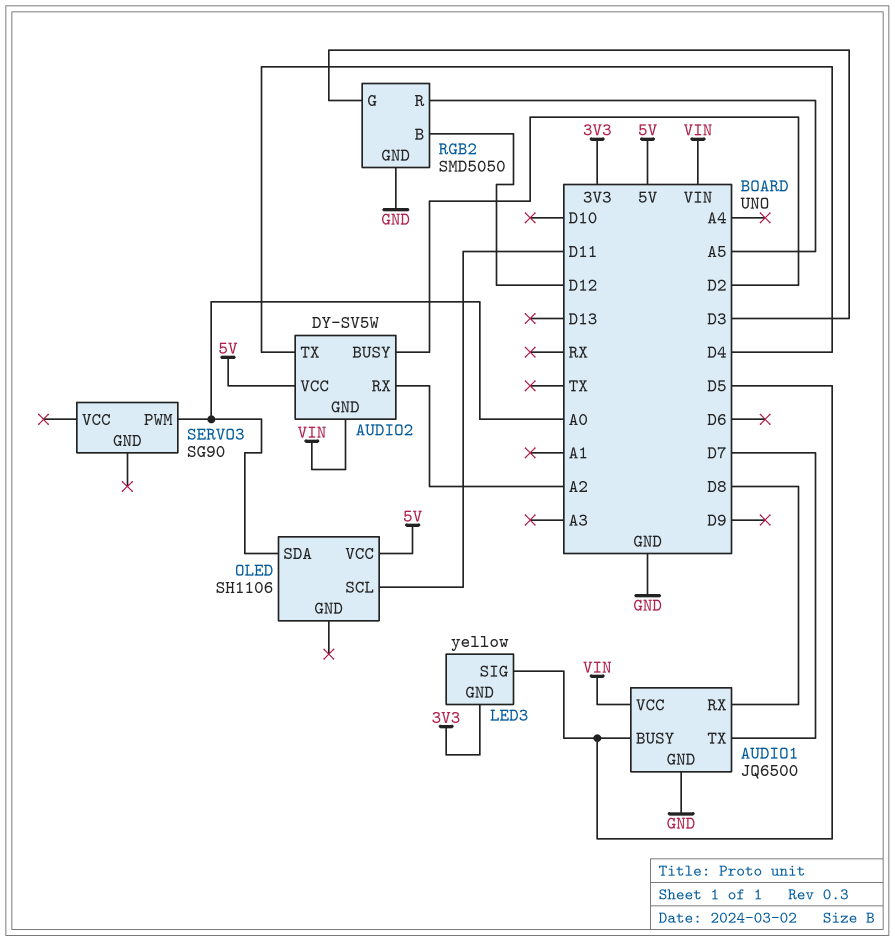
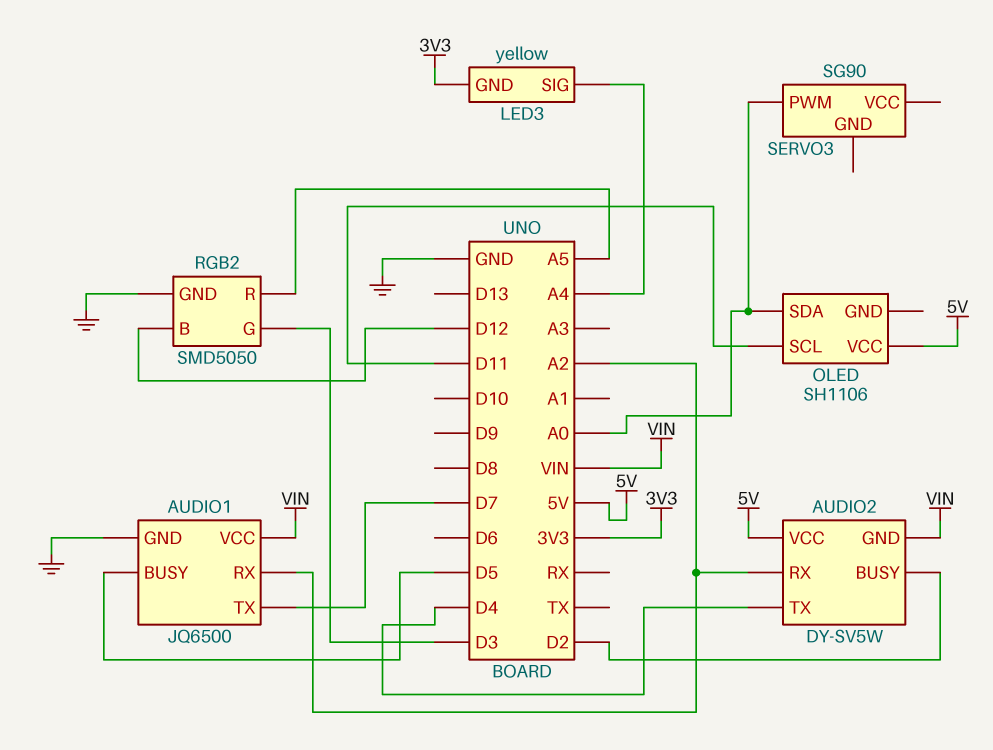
AUDIO1 pin RX: D8 -> A2
LED3 pin SIG: D5 -> A4

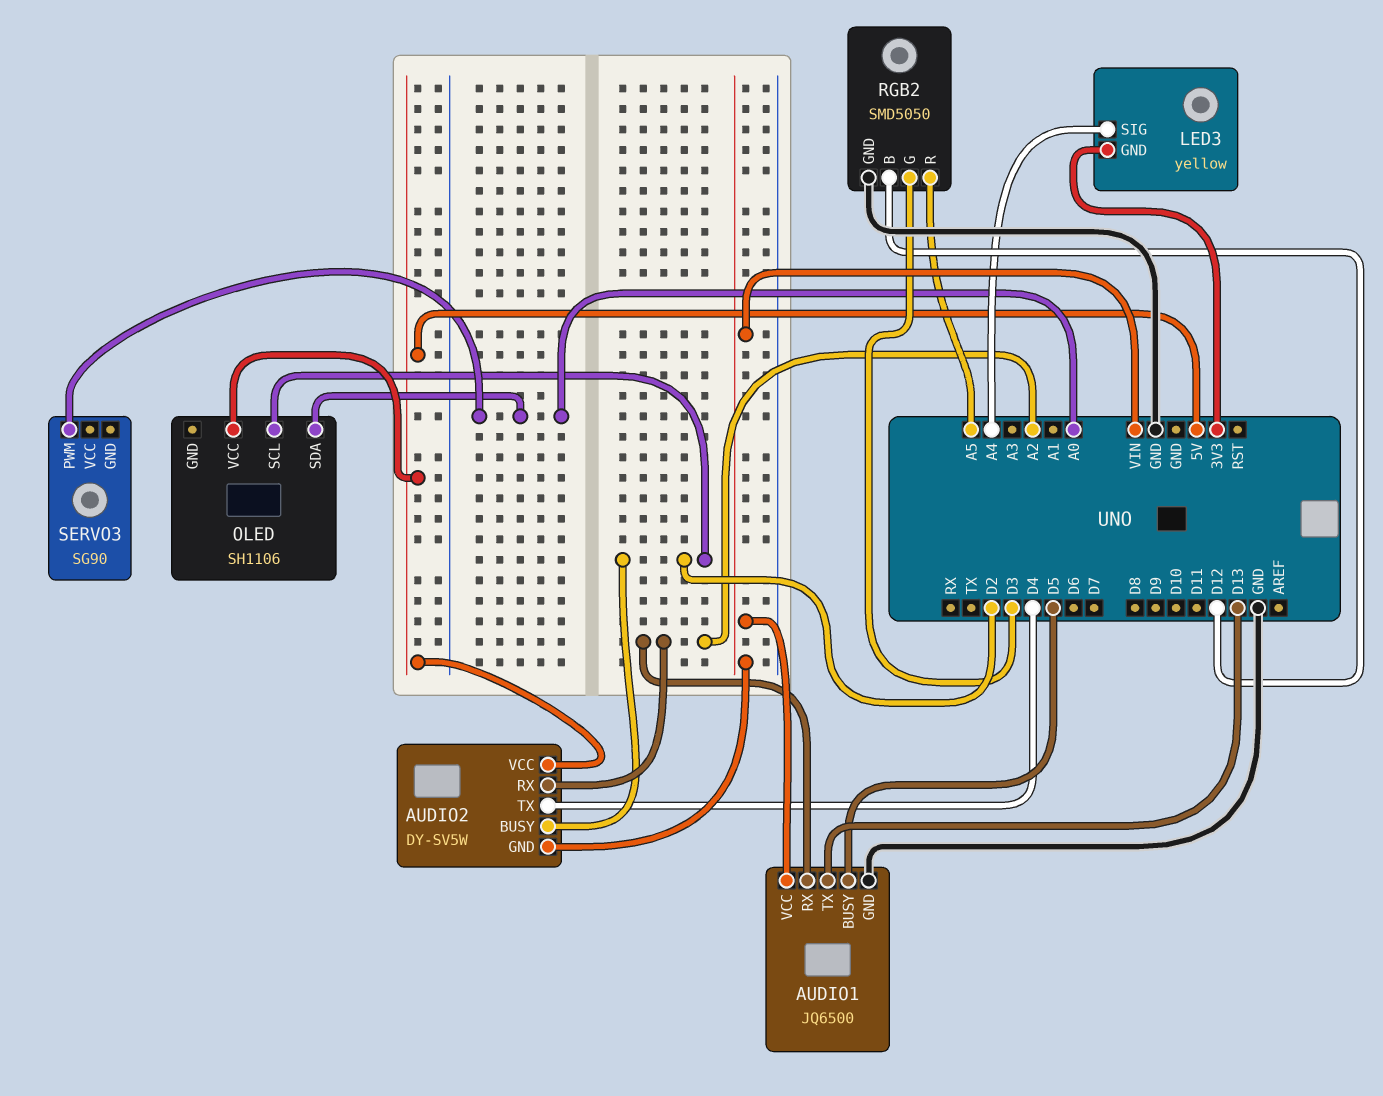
AUDIO1 pin TX: D7 -> D13
OLED pin SCL: D11 -> D2

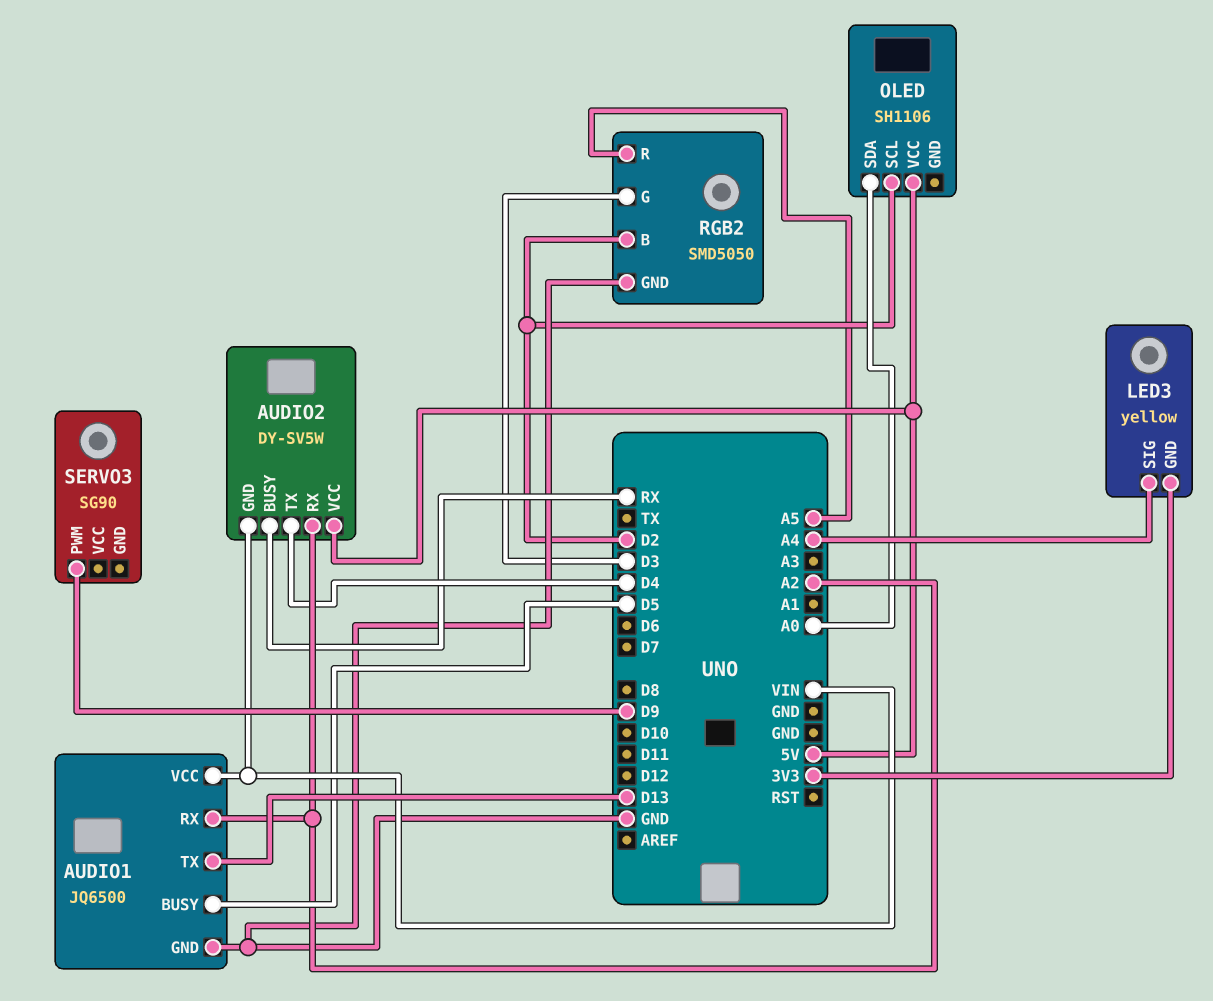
AUDIO2 pin BUSY: D2 -> RX
RGB2 pin B: D12 -> D2
SERVO3 pin PWM: A0 -> D9

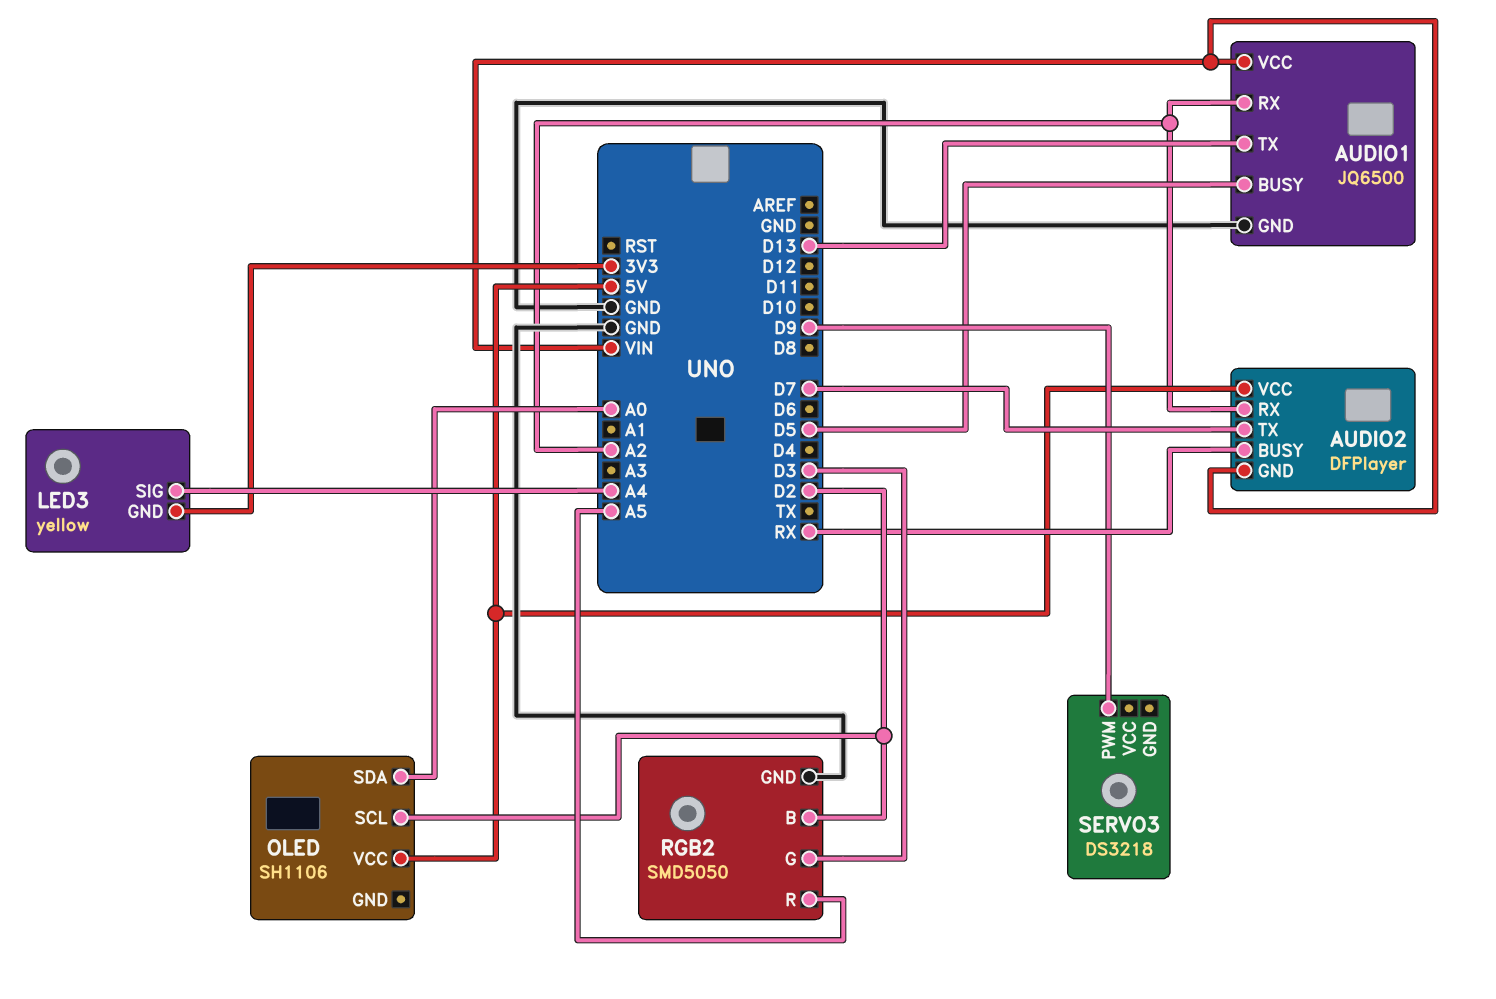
AUDIO2: DY-SV5W -> DFPlayer
AUDIO2 pin TX: D4 -> D7
SERVO3: SG90 -> DS3218

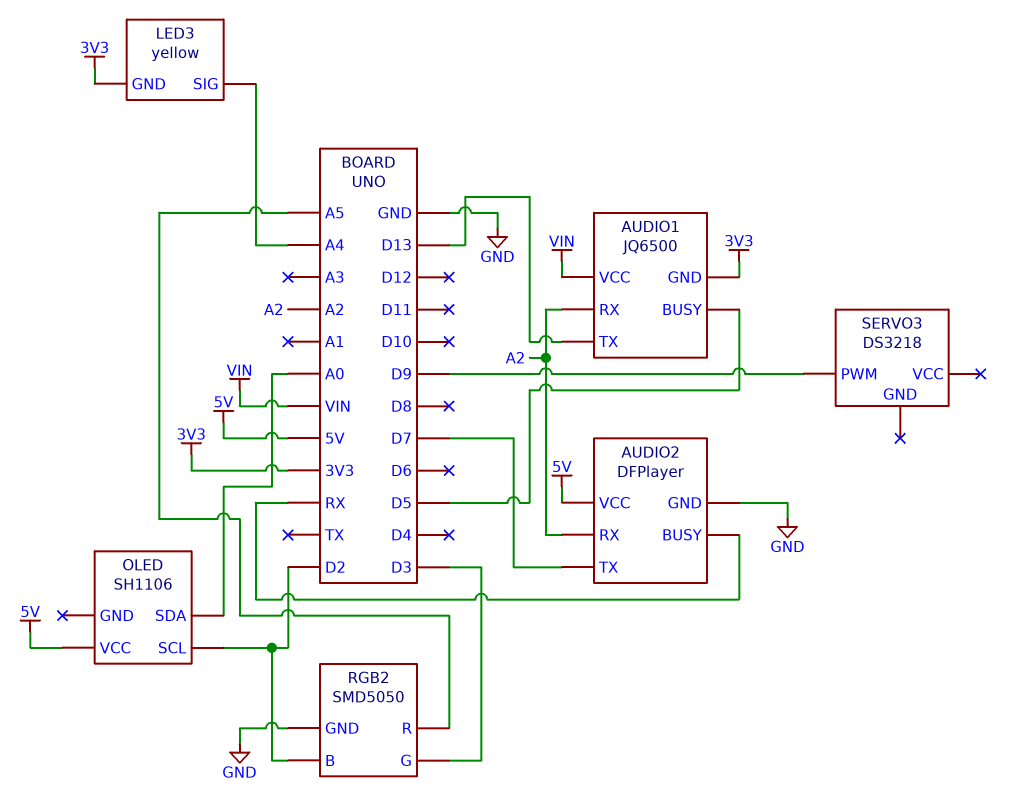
AUDIO1 pin GND: GND -> 3V3
AUDIO2 pin GND: VIN -> GND

